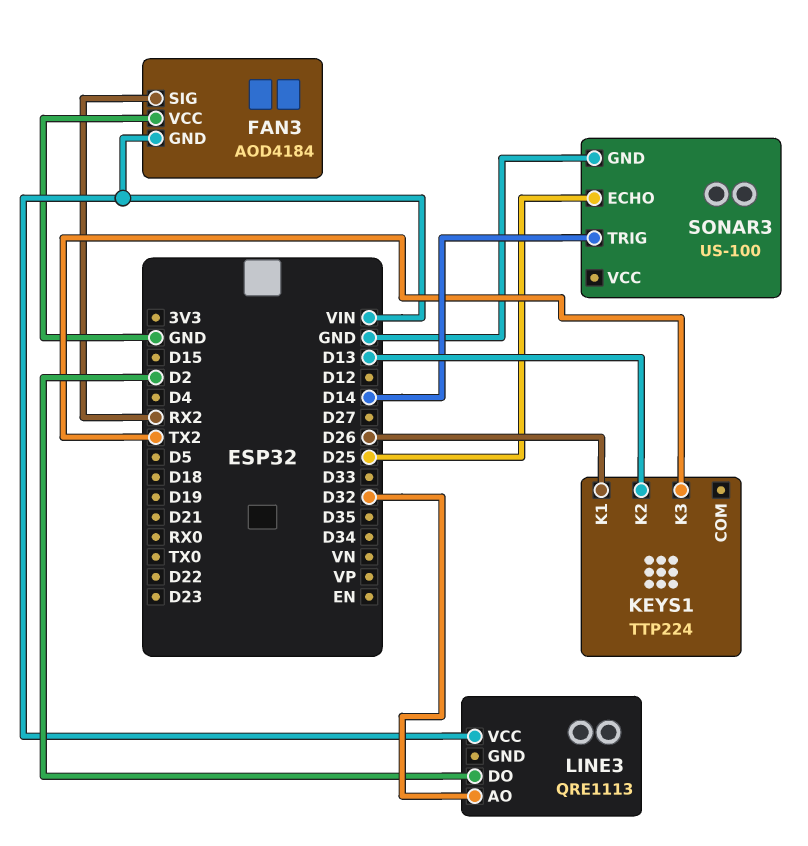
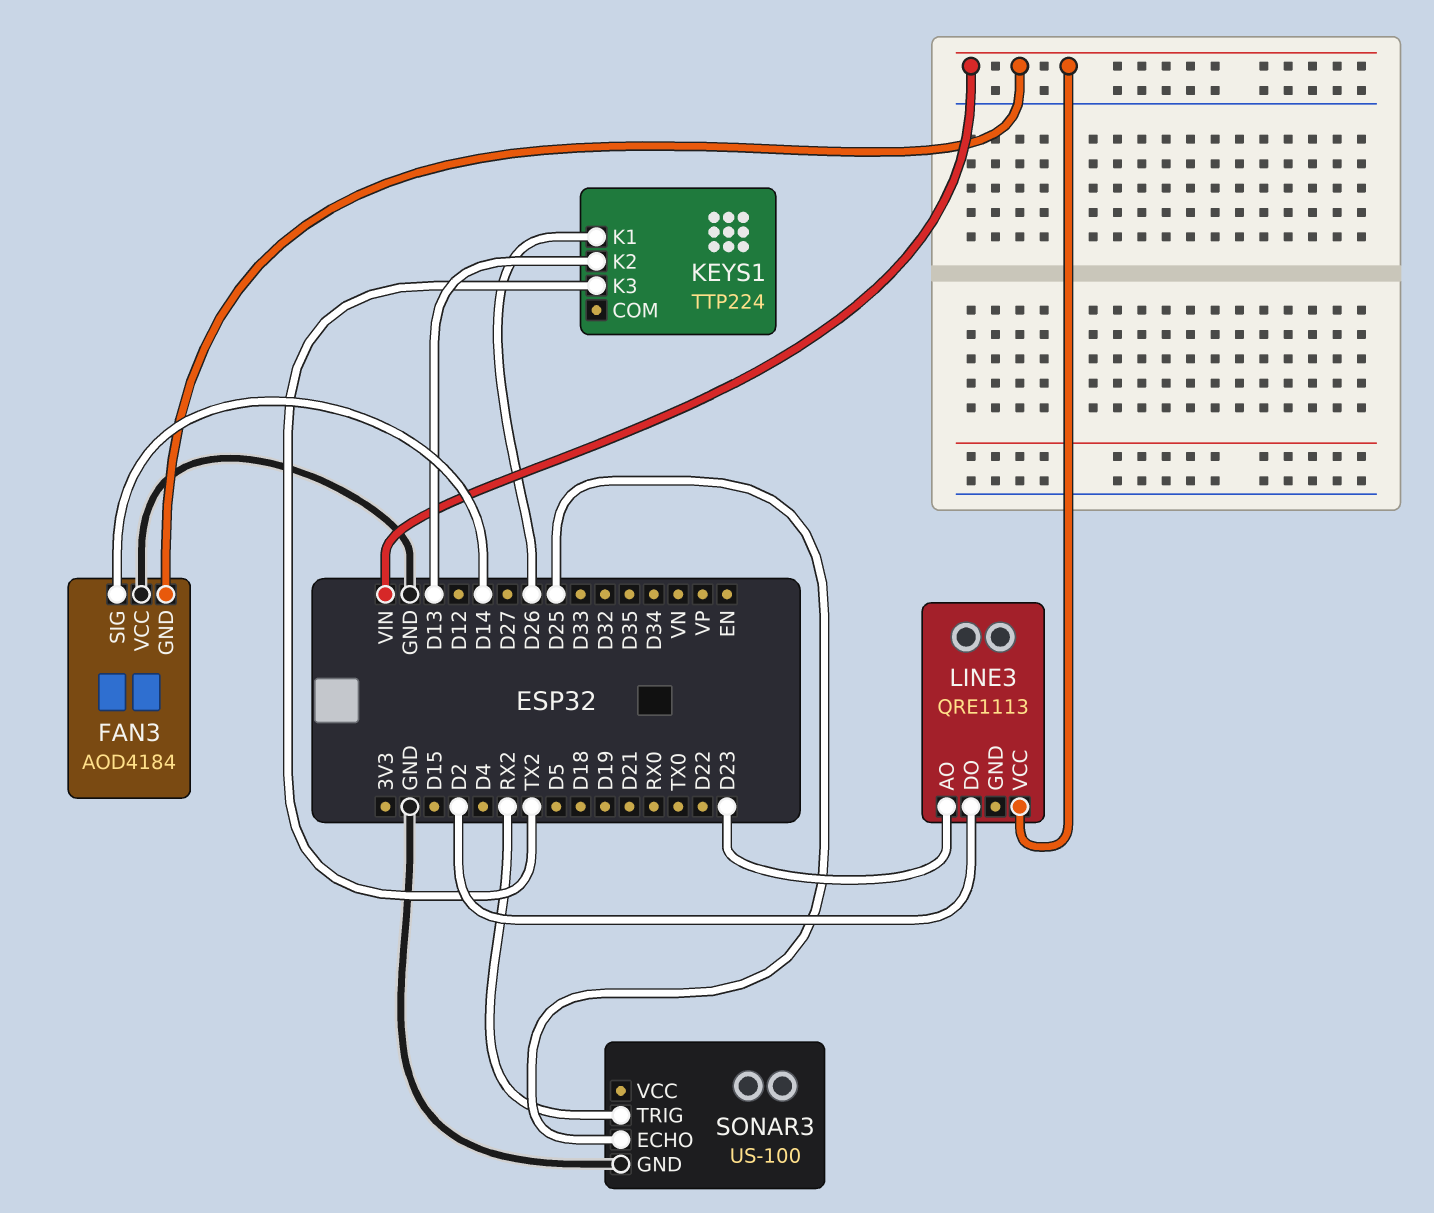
FAN3 pin SIG: RX2 -> D14
LINE3 pin AO: D32 -> D23
SONAR3 pin TRIG: D14 -> RX2

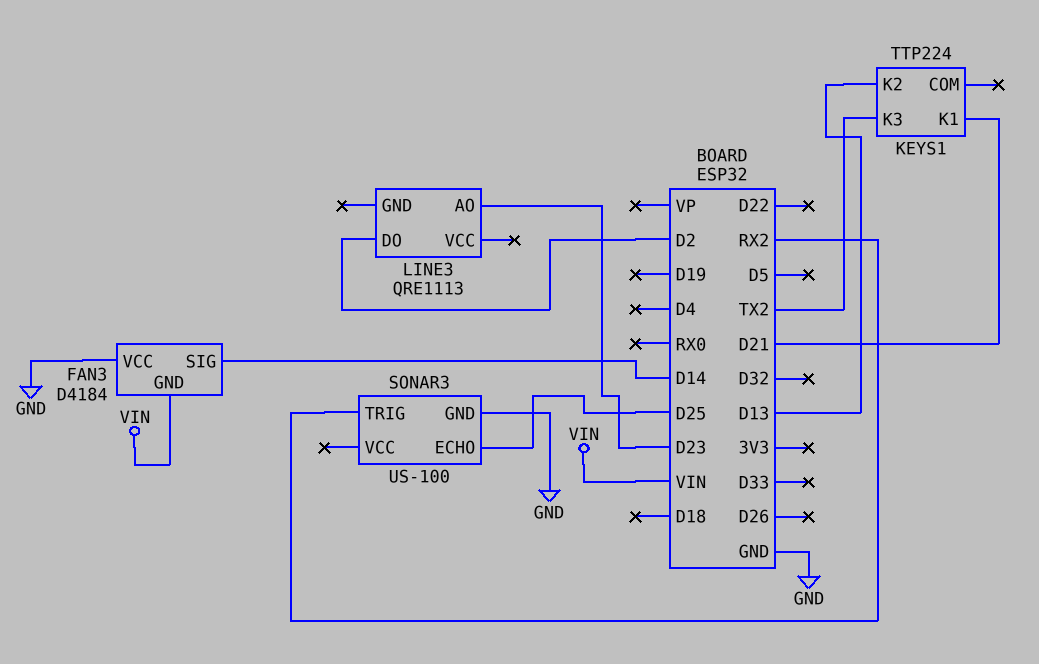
FAN3: AOD4184 -> D4184
KEYS1 pin K1: D26 -> D21
LINE3 pin VCC: VIN -> none

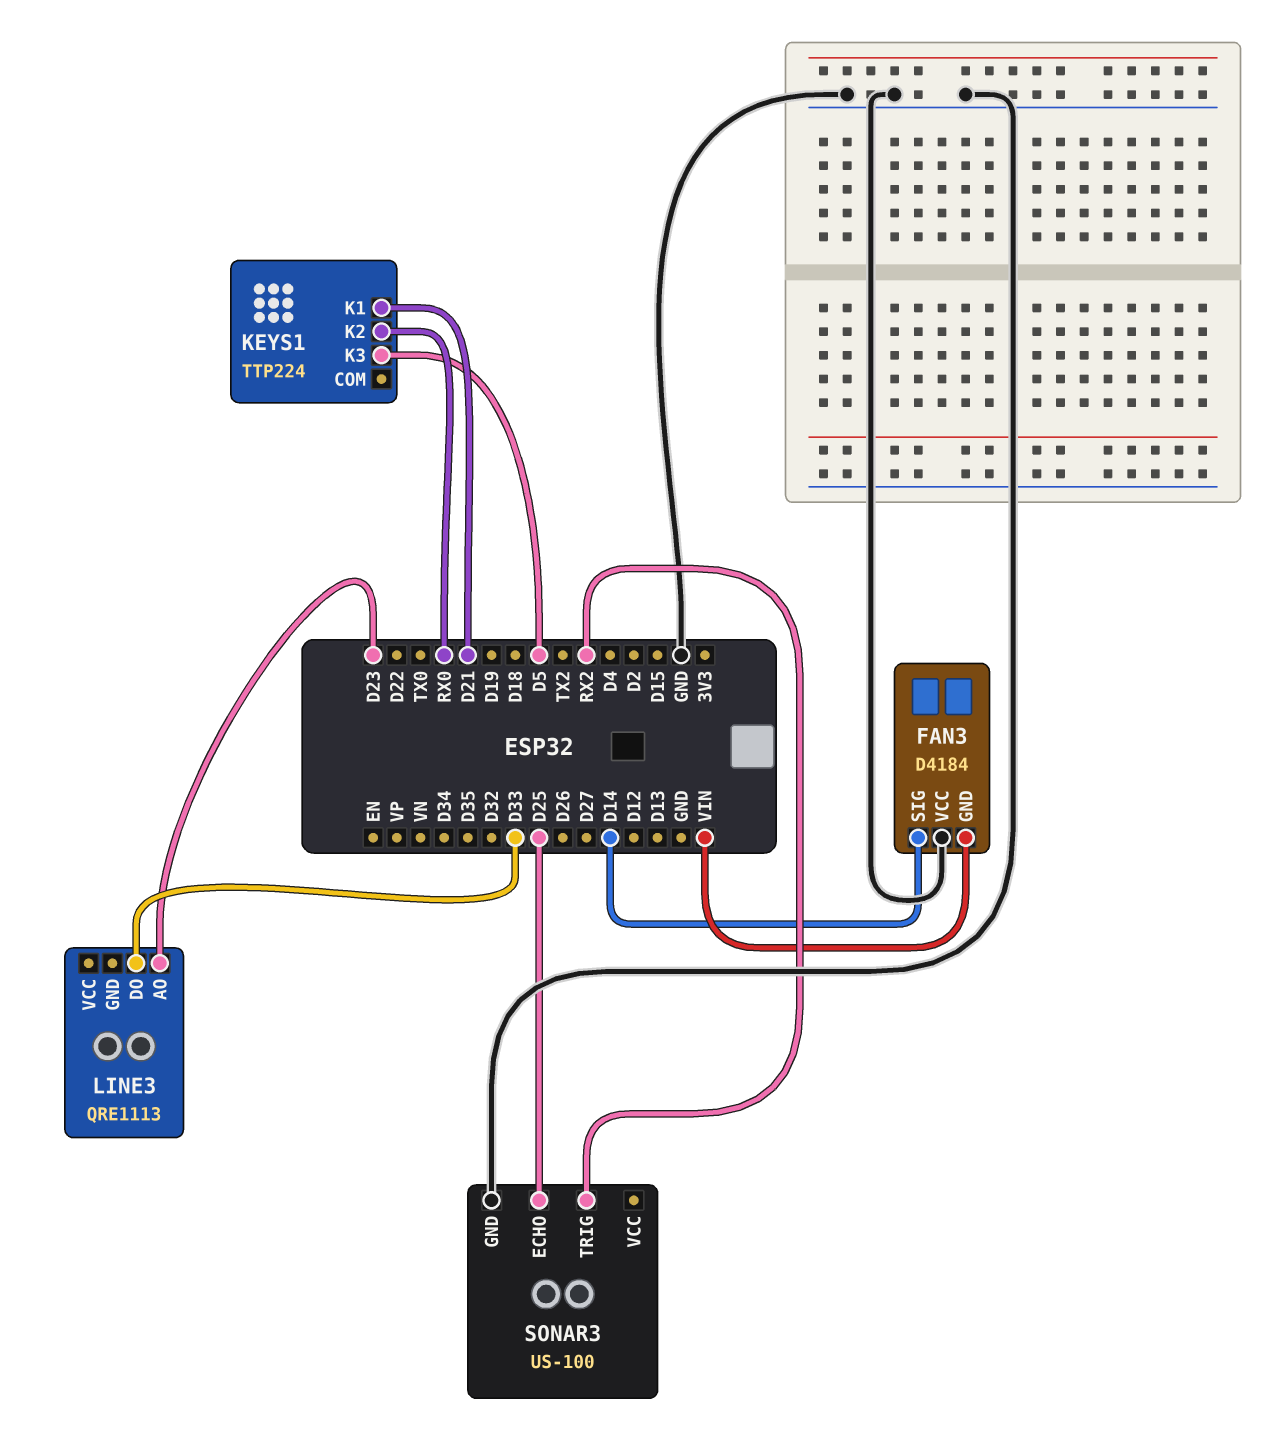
KEYS1 pin K2: D13 -> RX0
KEYS1 pin K3: TX2 -> D5
LINE3 pin DO: D2 -> D33

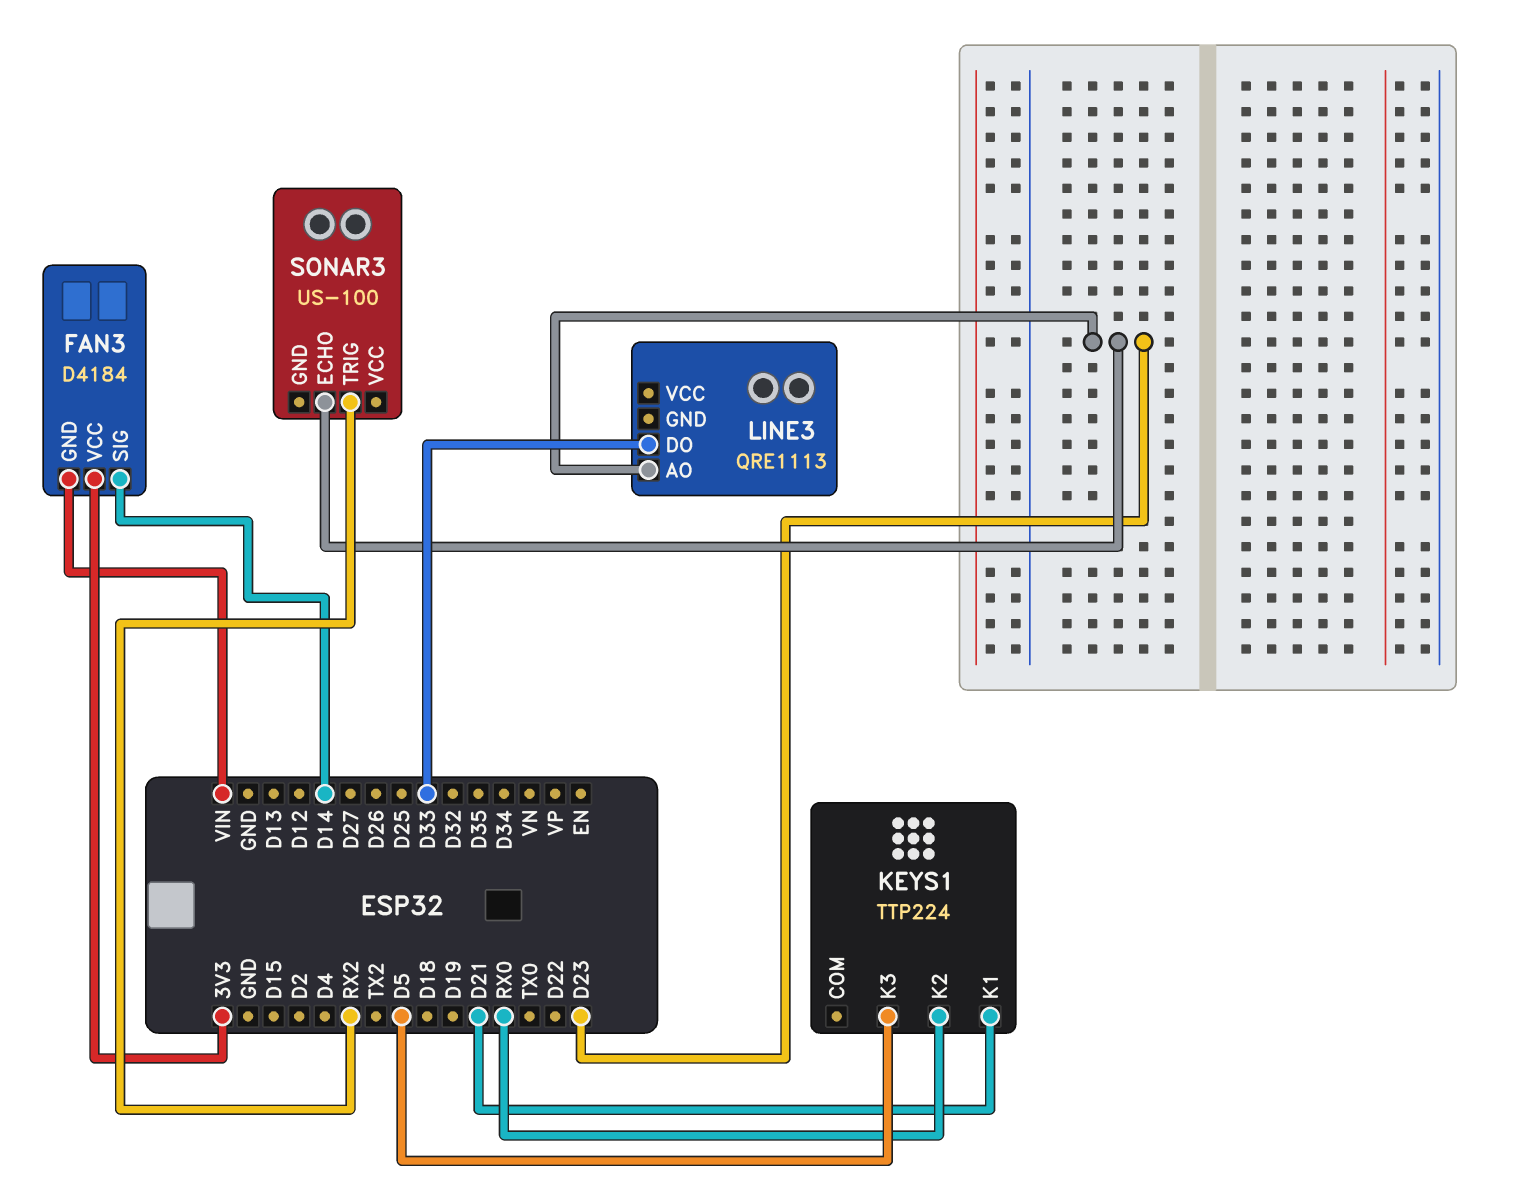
FAN3 pin VCC: GND -> 3V3
SONAR3 pin ECHO: D25 -> D23
SONAR3 pin GND: GND -> none

